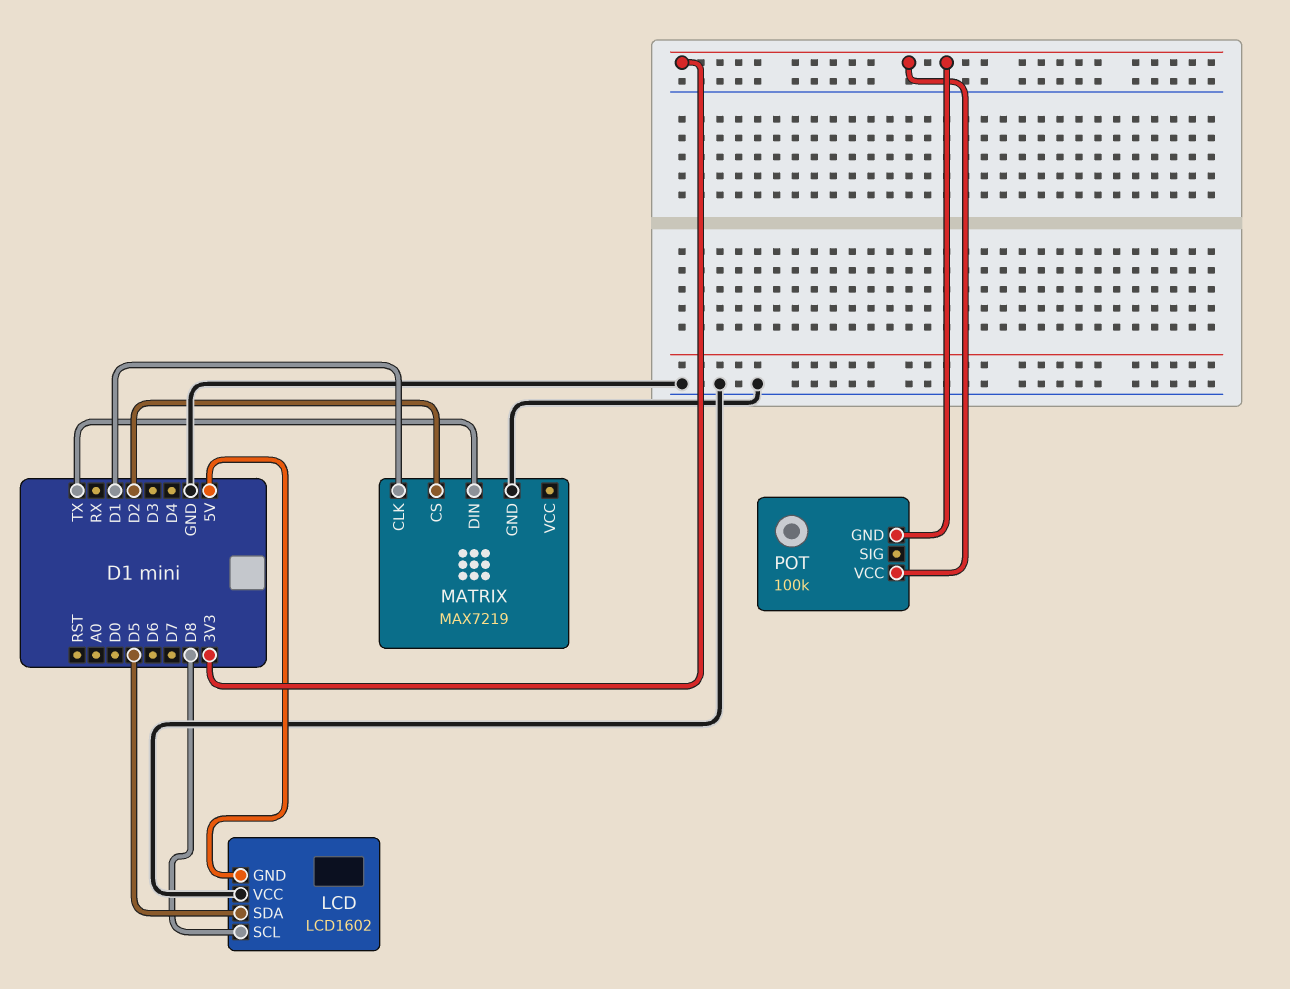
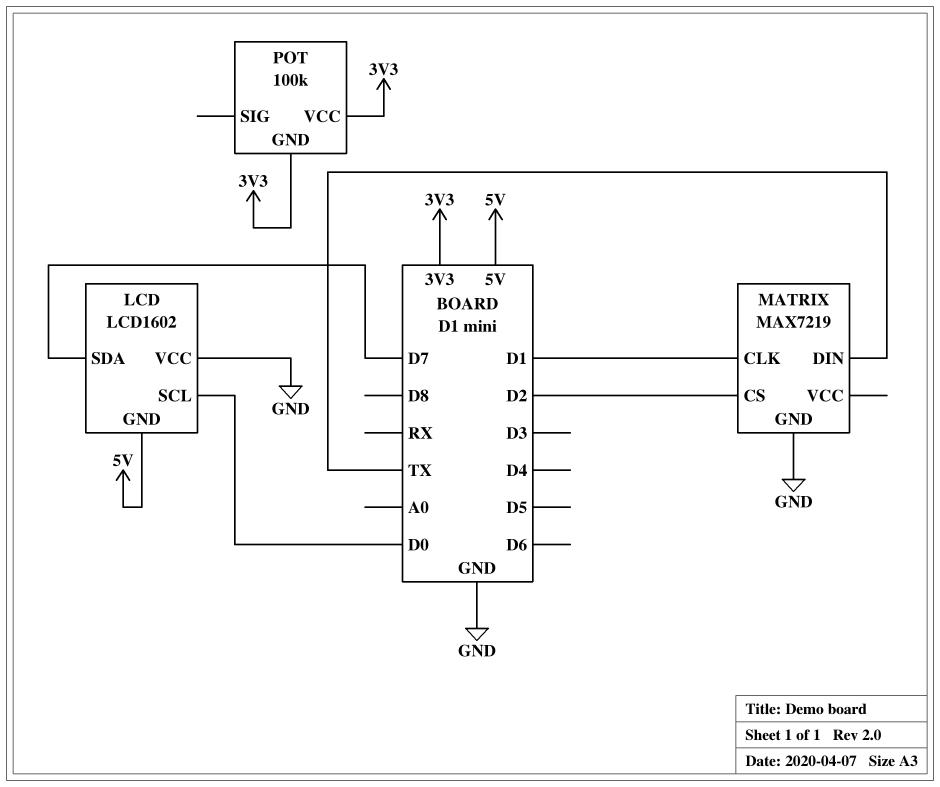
LCD pin SCL: D8 -> D0
LCD pin SDA: D5 -> D7

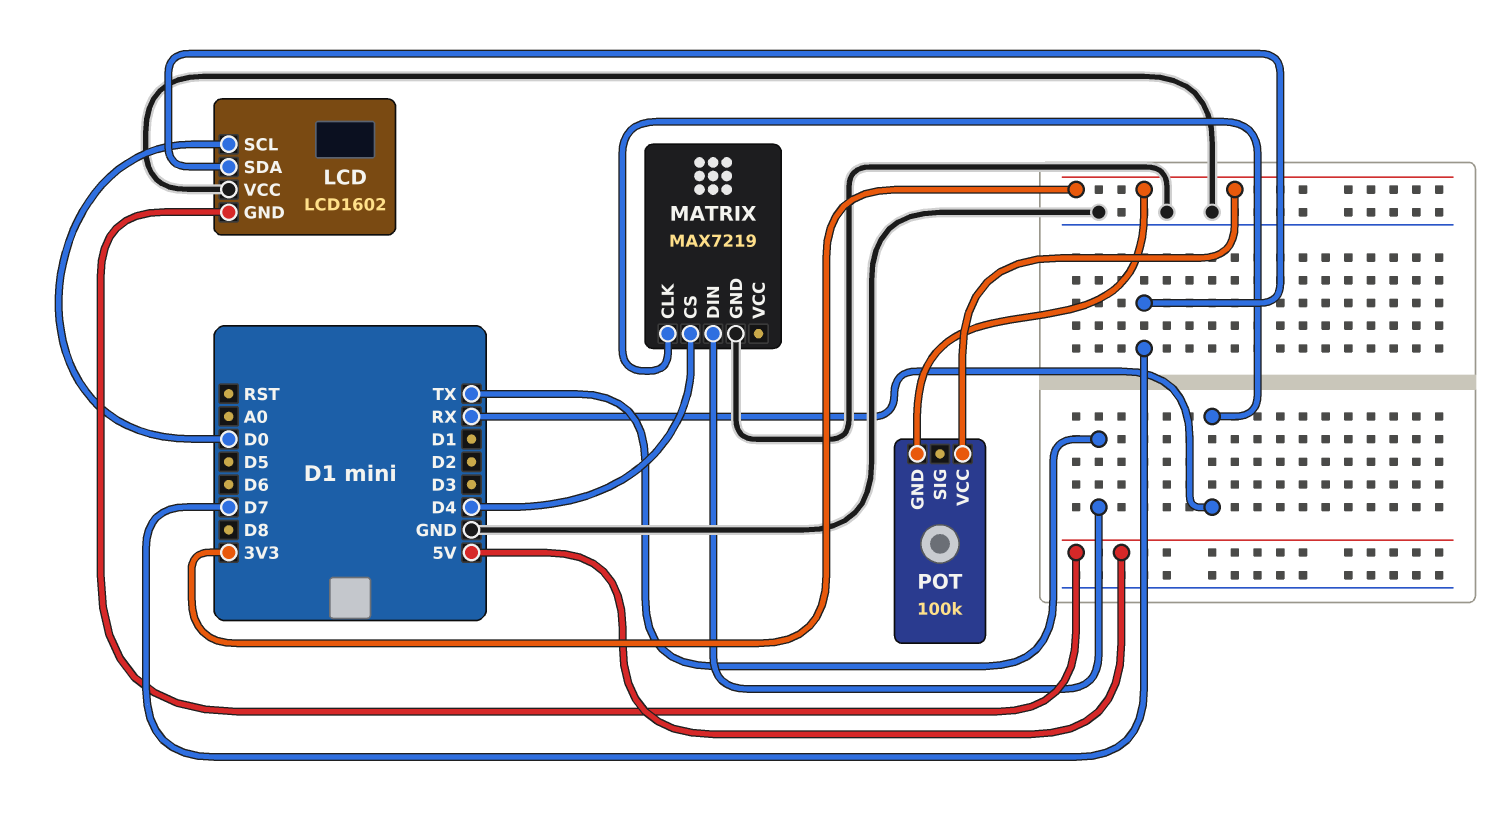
MATRIX pin CLK: D1 -> RX
MATRIX pin CS: D2 -> D4

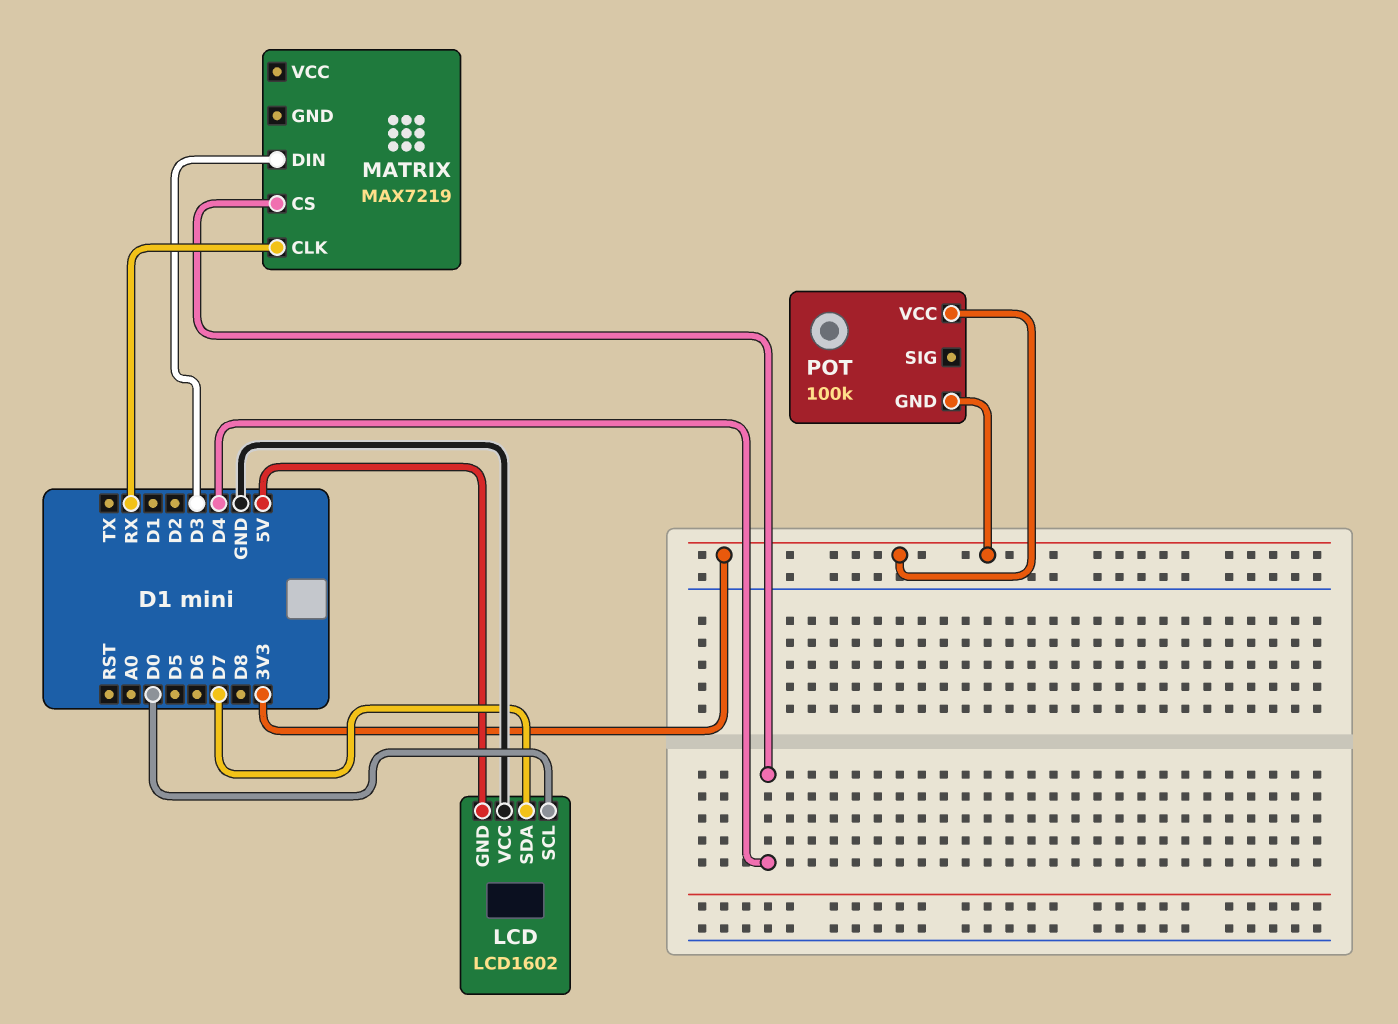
MATRIX pin DIN: TX -> D3
MATRIX pin GND: GND -> none

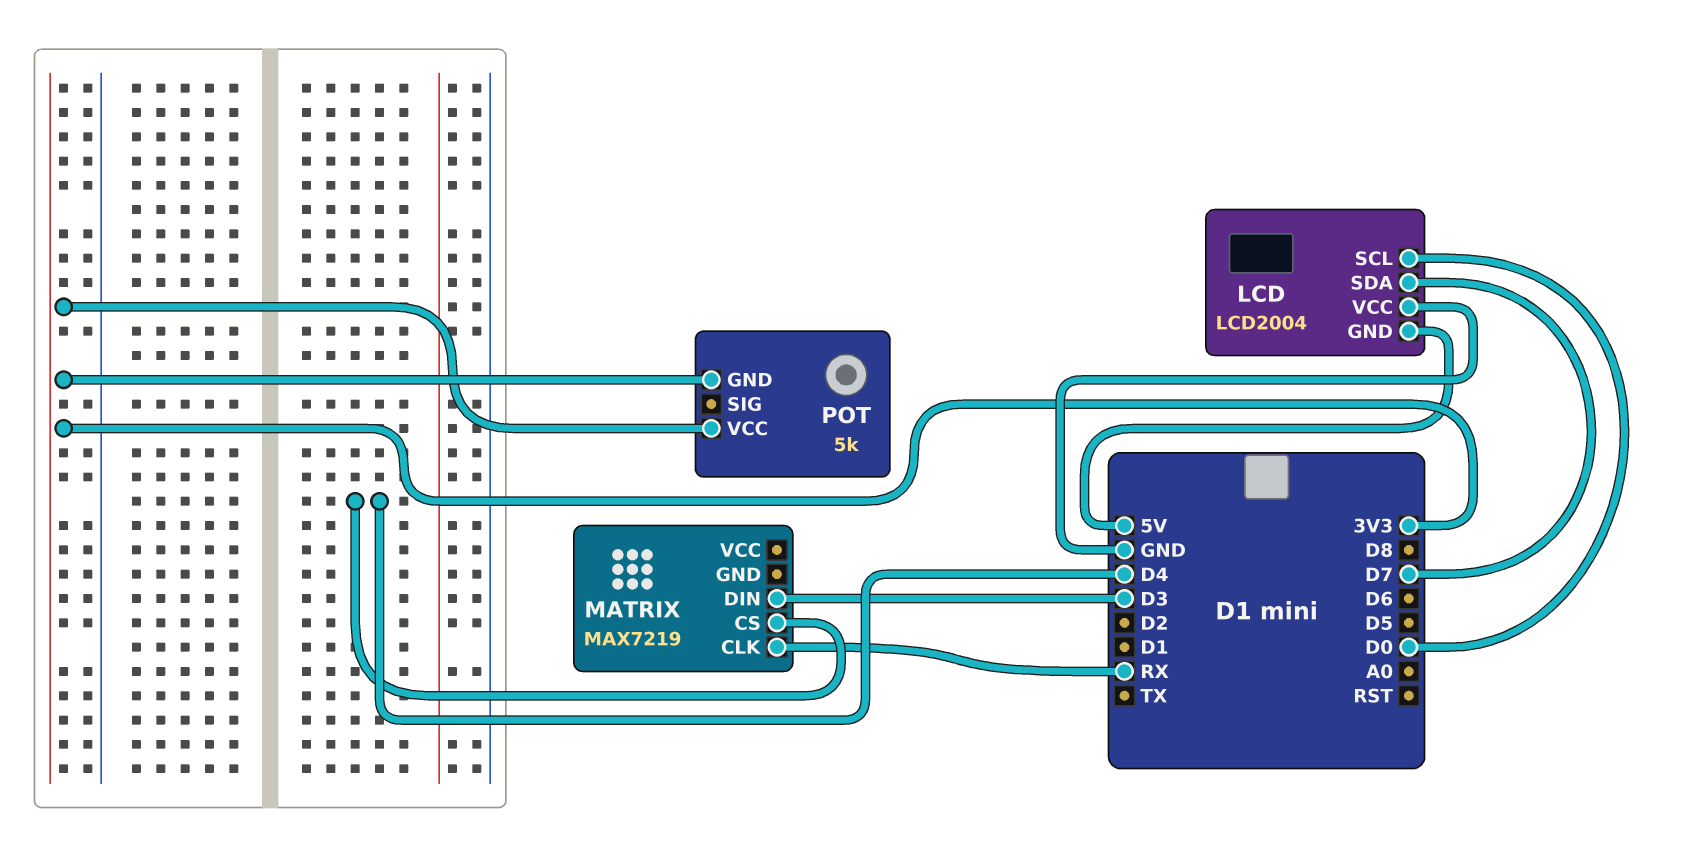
LCD: LCD1602 -> LCD2004
POT: 100k -> 5k

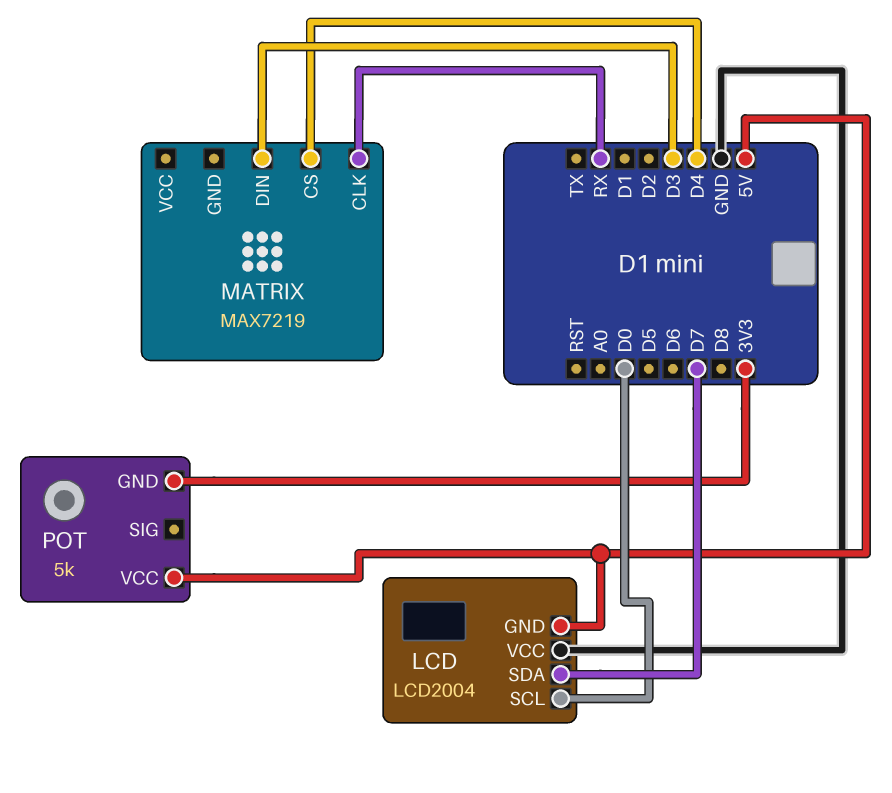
POT pin VCC: 3V3 -> 5V

